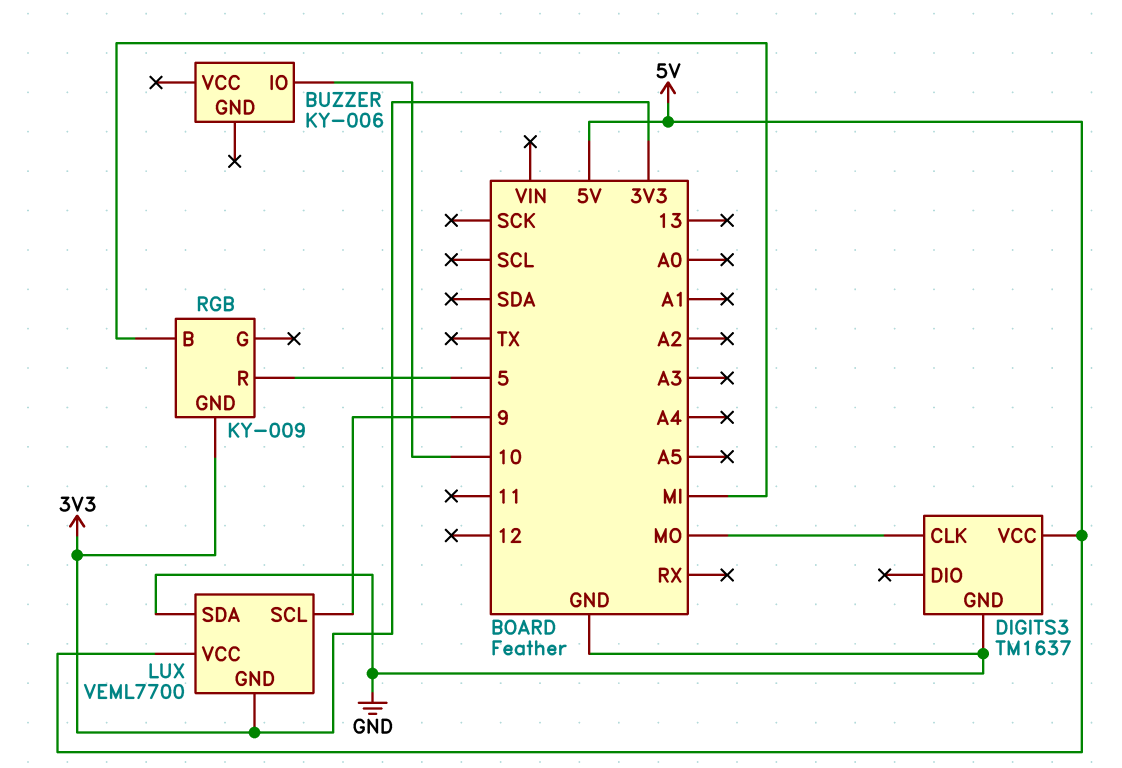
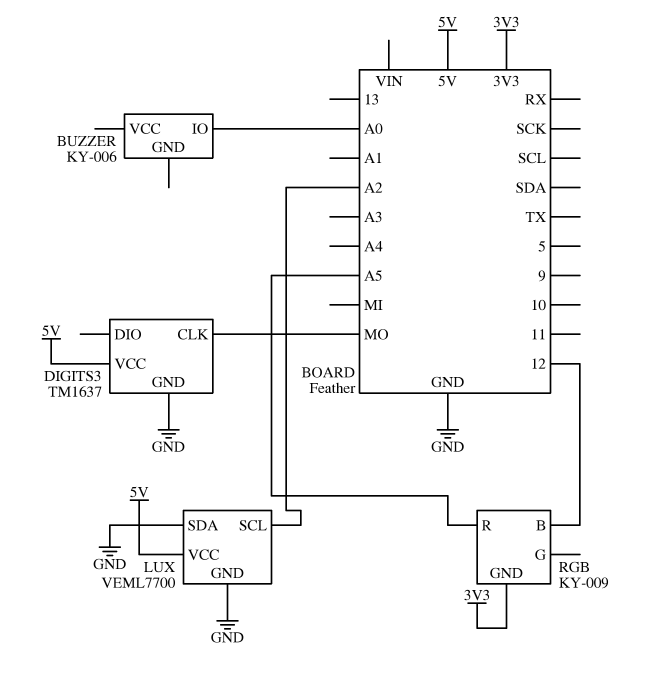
BUZZER pin IO: 10 -> A0
LUX pin GND: 3V3 -> GND
LUX pin SCL: 9 -> A2
RGB pin B: MI -> 12
RGB pin R: 5 -> A5

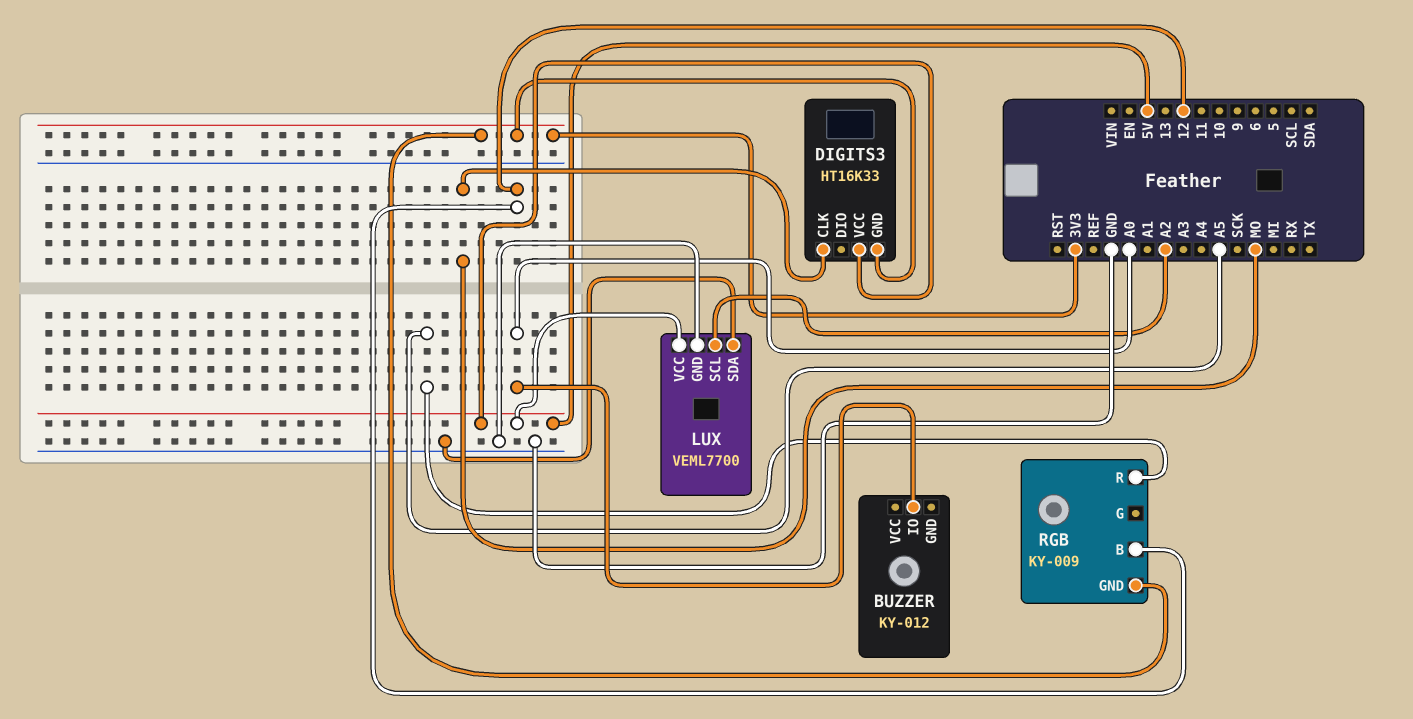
BUZZER: KY-006 -> KY-012
DIGITS3: TM1637 -> HT16K33
DIGITS3 pin GND: GND -> 3V3

